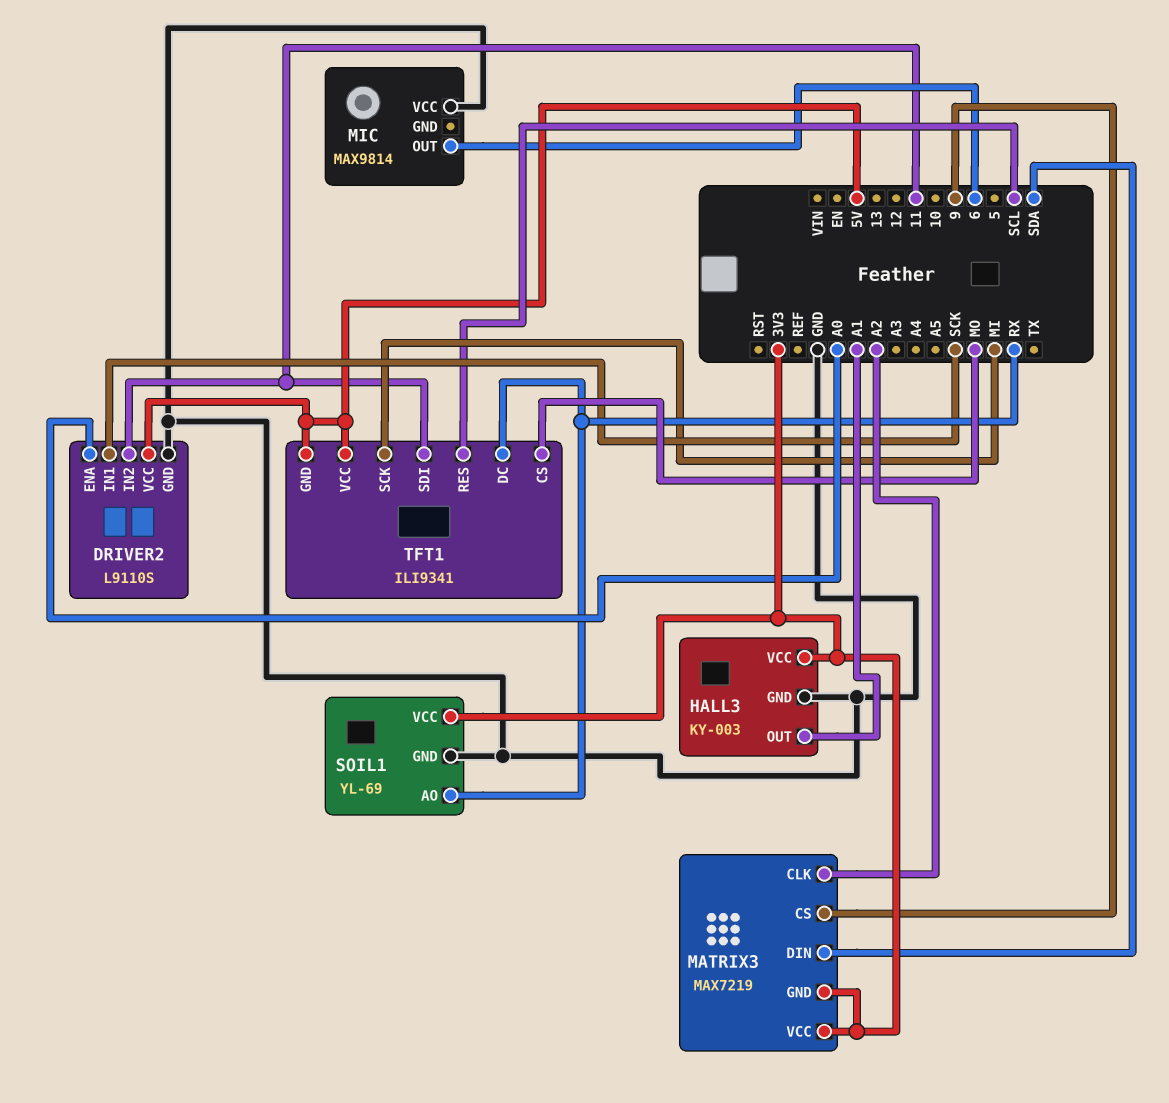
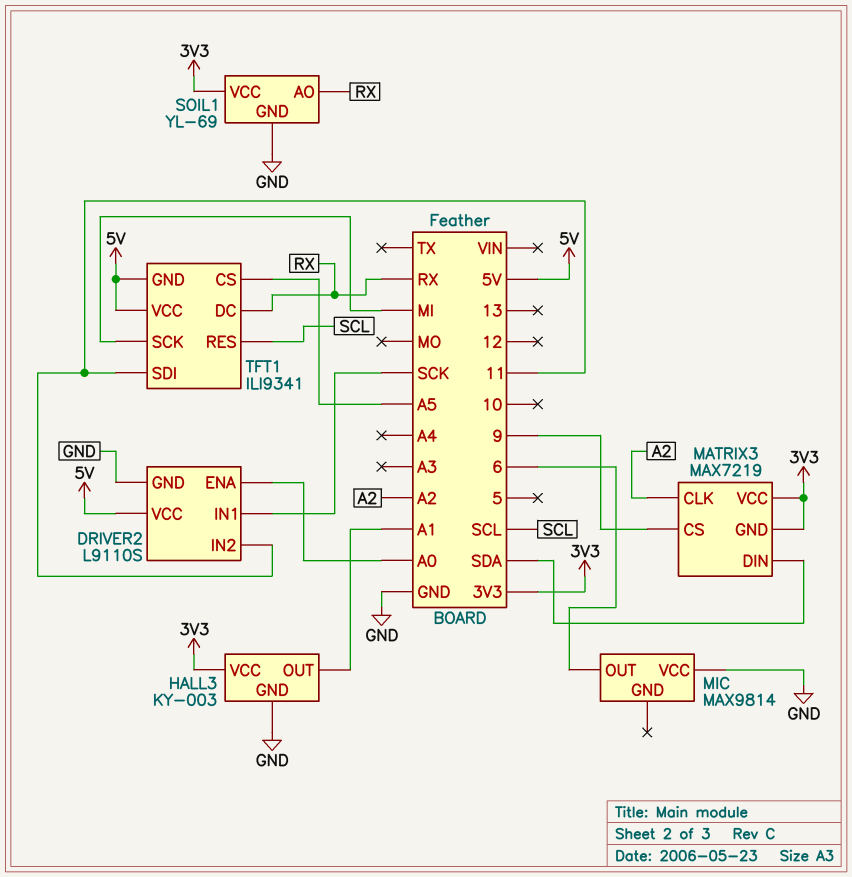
TFT1 pin CS: MO -> A5

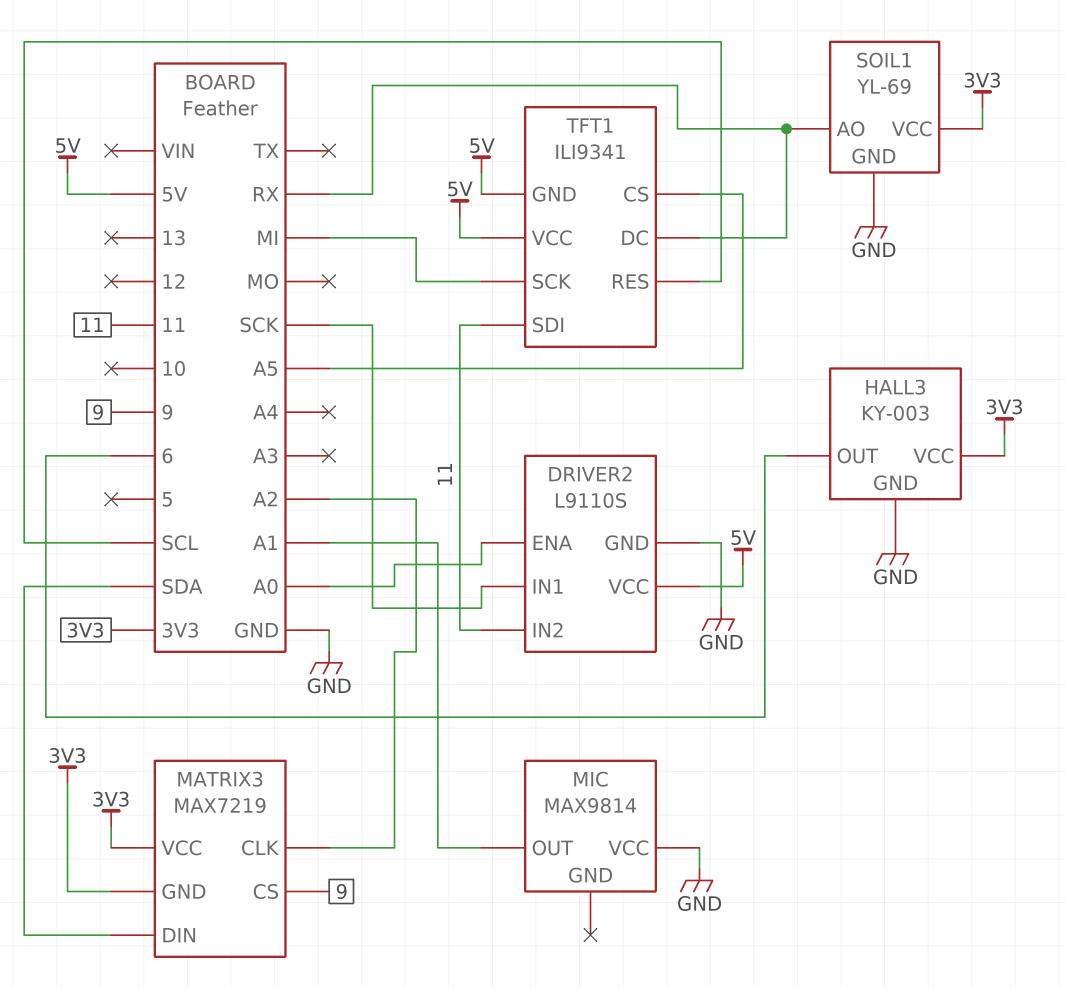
HALL3 pin OUT: A1 -> 6
MIC pin OUT: 6 -> A1

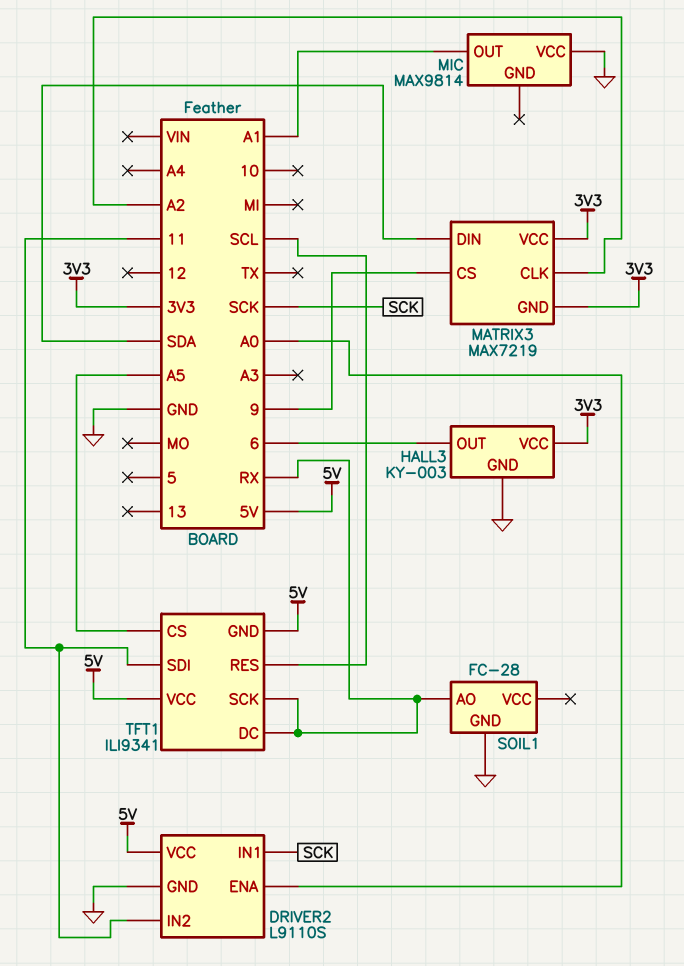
SOIL1: YL-69 -> FC-28
SOIL1 pin VCC: 3V3 -> none
TFT1 pin SCK: MI -> RX

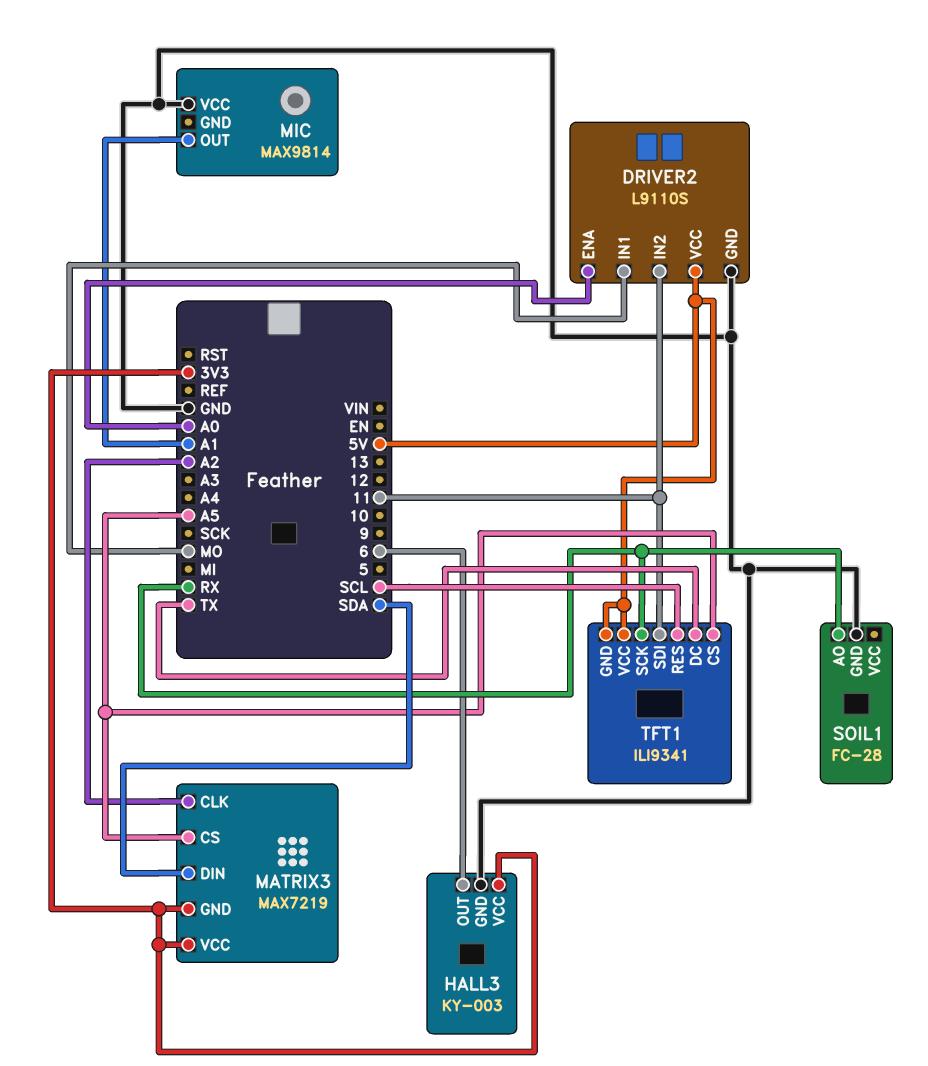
DRIVER2 pin IN1: SCK -> MO
MATRIX3 pin CS: 9 -> A5
TFT1 pin DC: RX -> TX

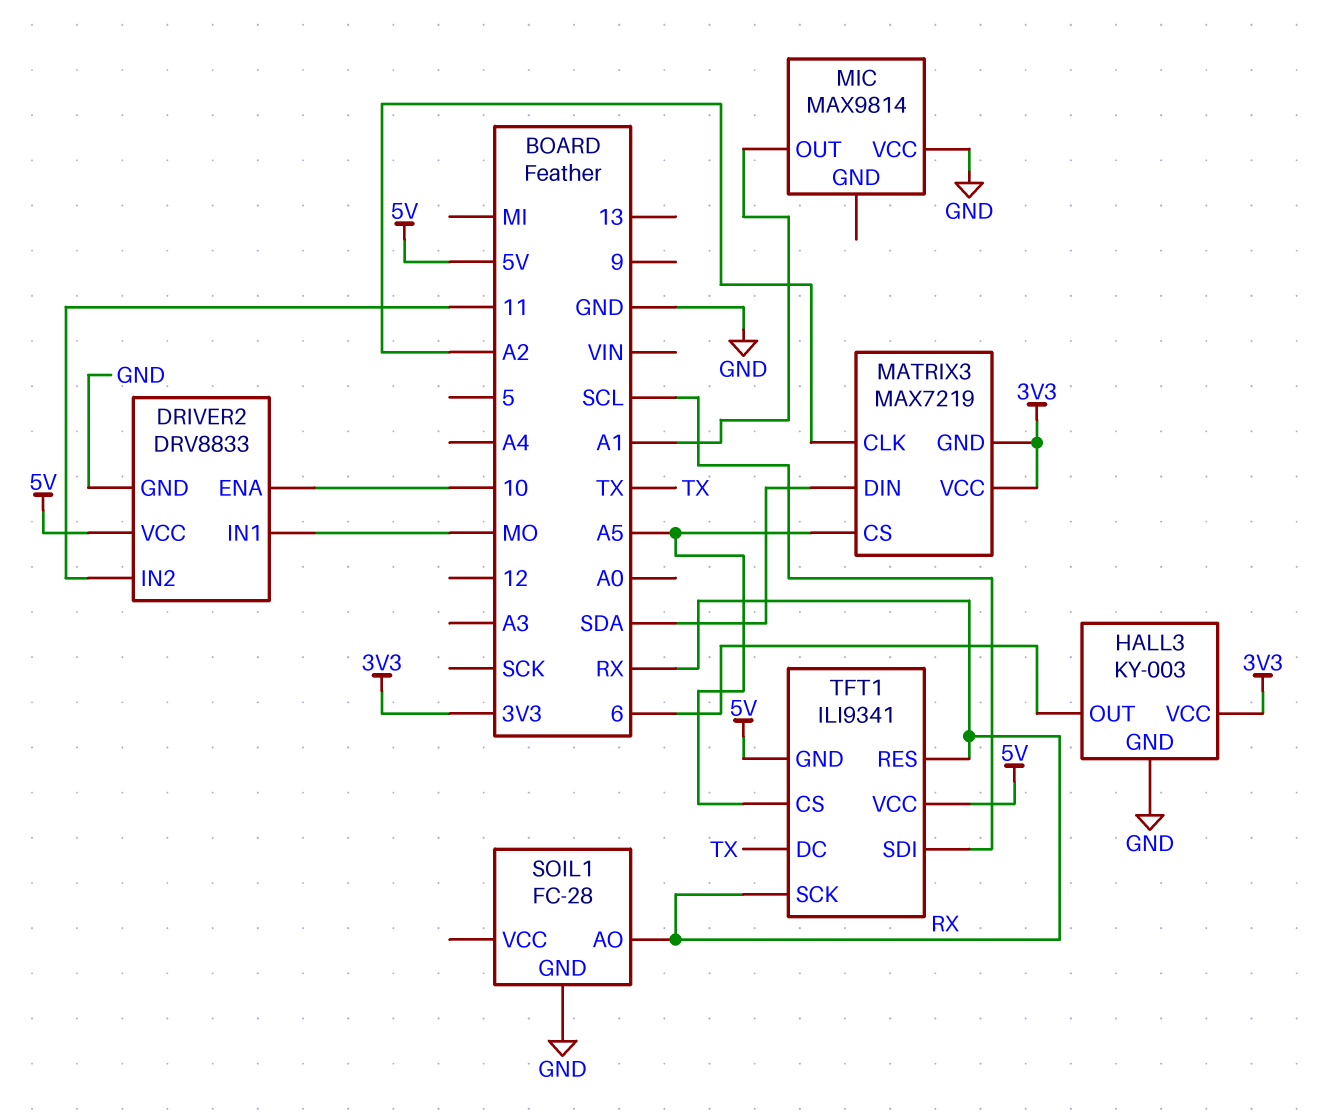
DRIVER2: L9110S -> DRV8833
DRIVER2 pin ENA: A0 -> 10
TFT1 pin RES: SCL -> RX
TFT1 pin SDI: 11 -> SCL

